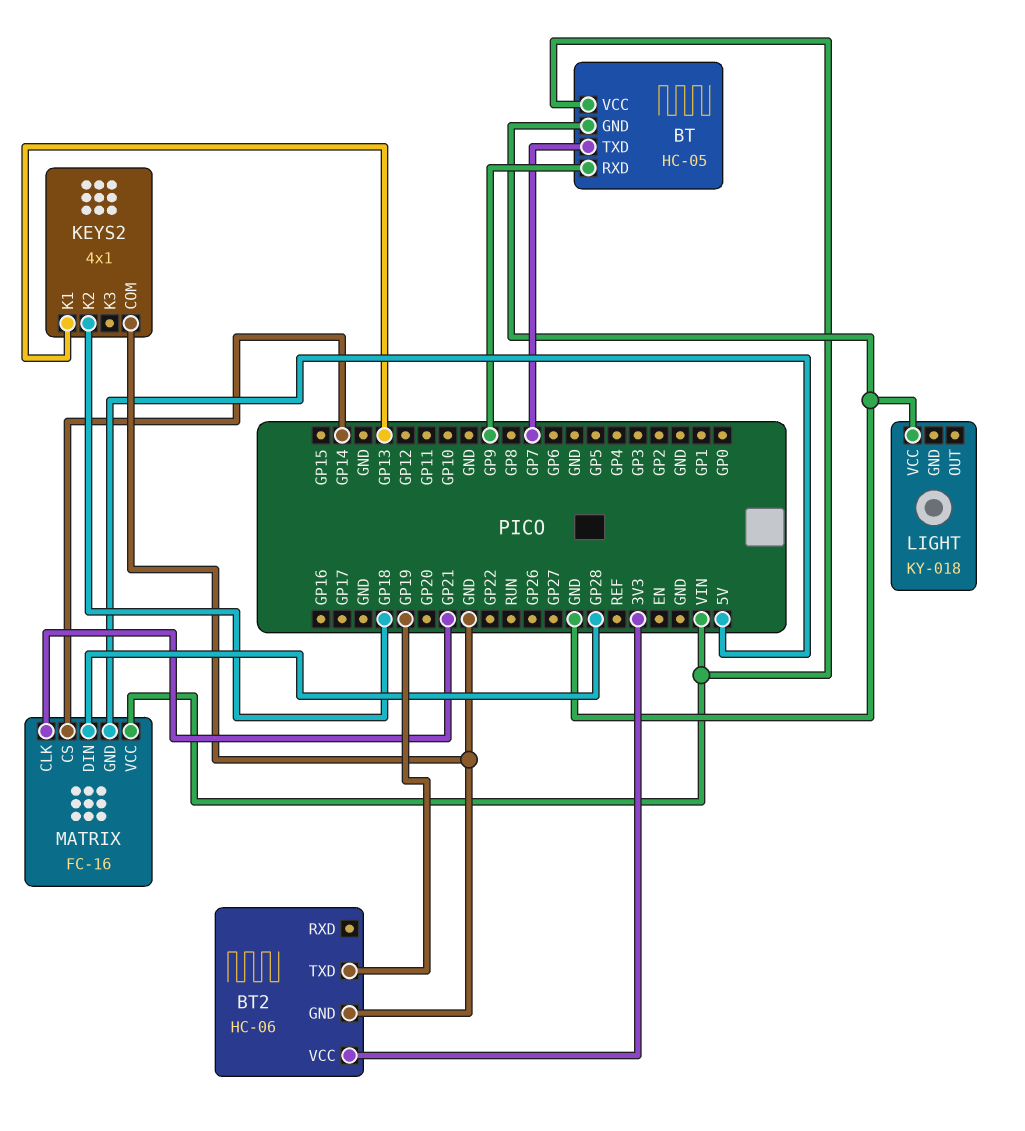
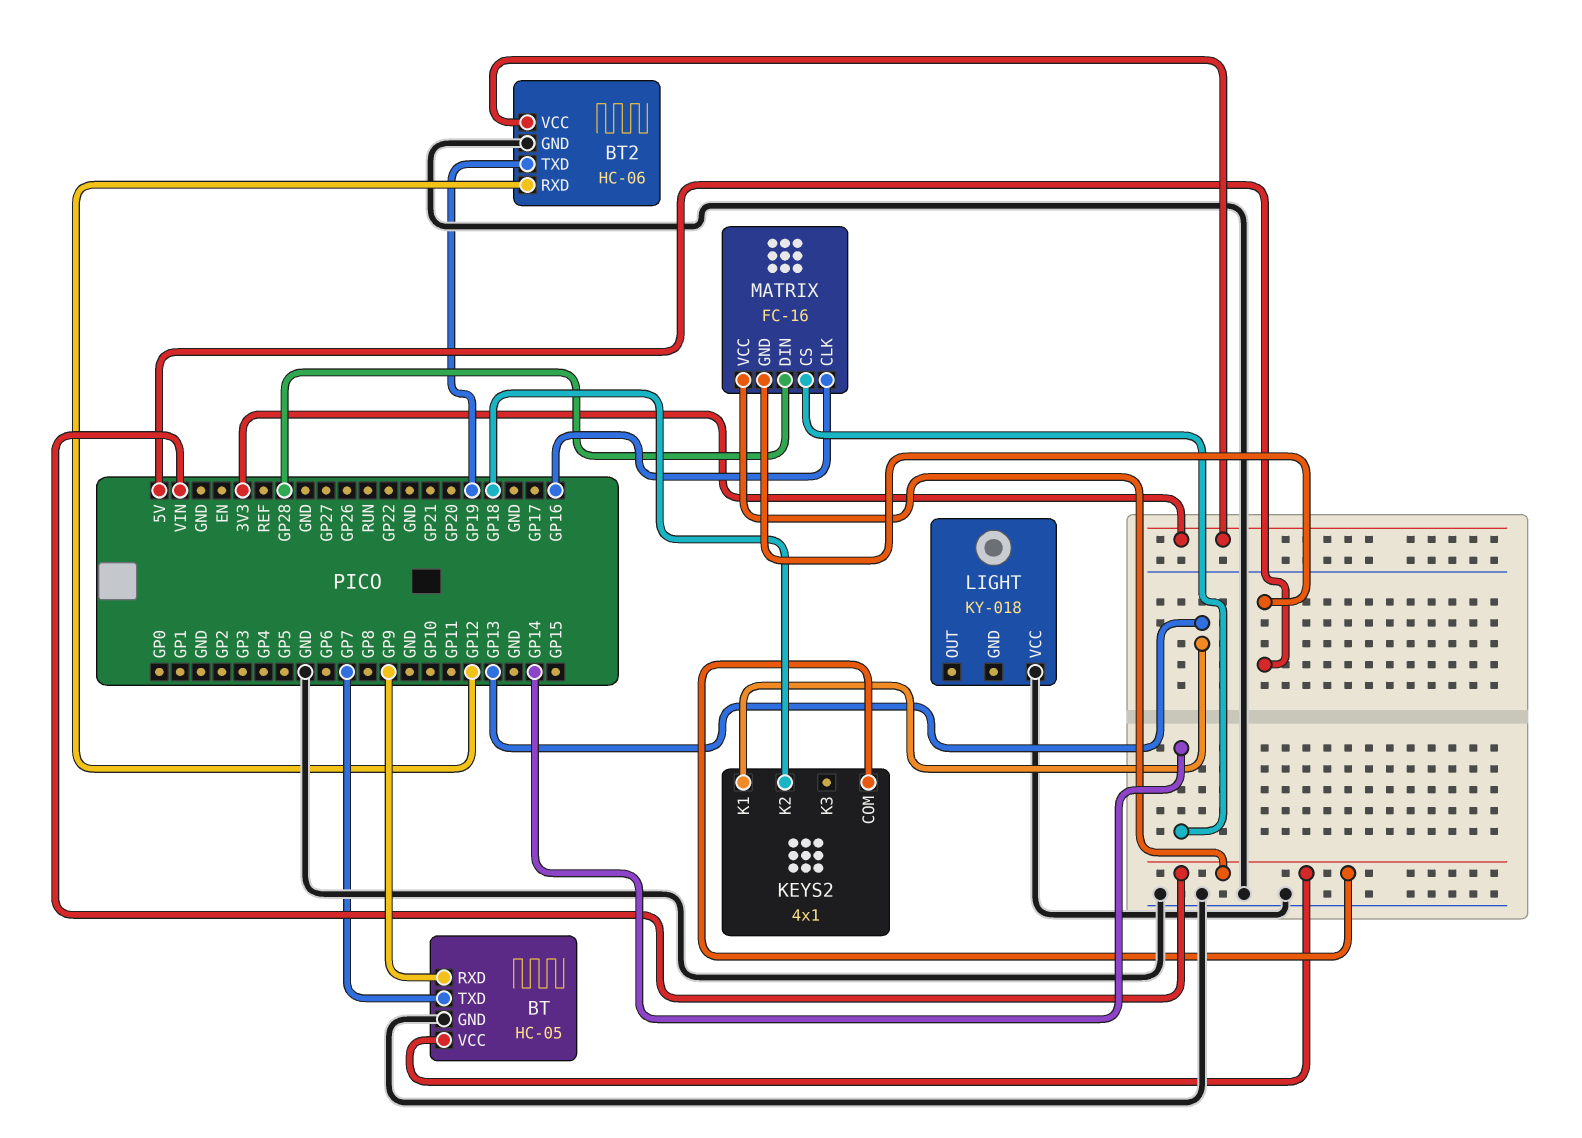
BT2 pin RXD: none -> GP12
KEYS2 pin COM: GND -> VIN
MATRIX pin CLK: GP21 -> GP16

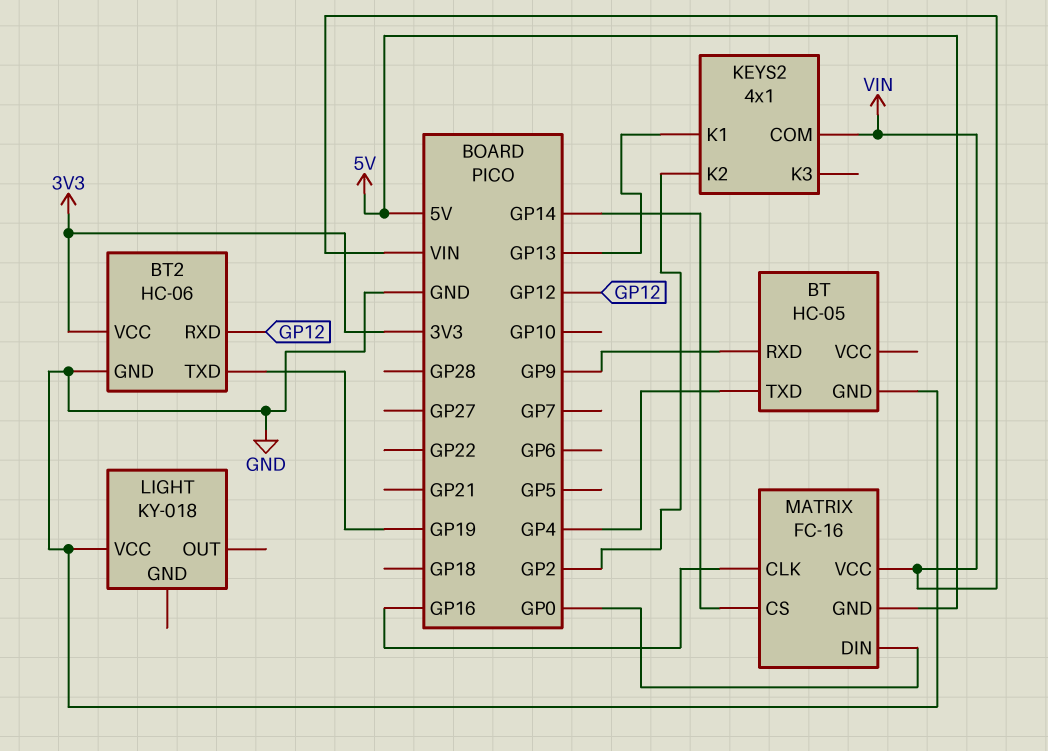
BT pin TXD: GP7 -> GP4
BT pin VCC: VIN -> none
KEYS2 pin K2: GP18 -> GP2
MATRIX pin DIN: GP28 -> GP0

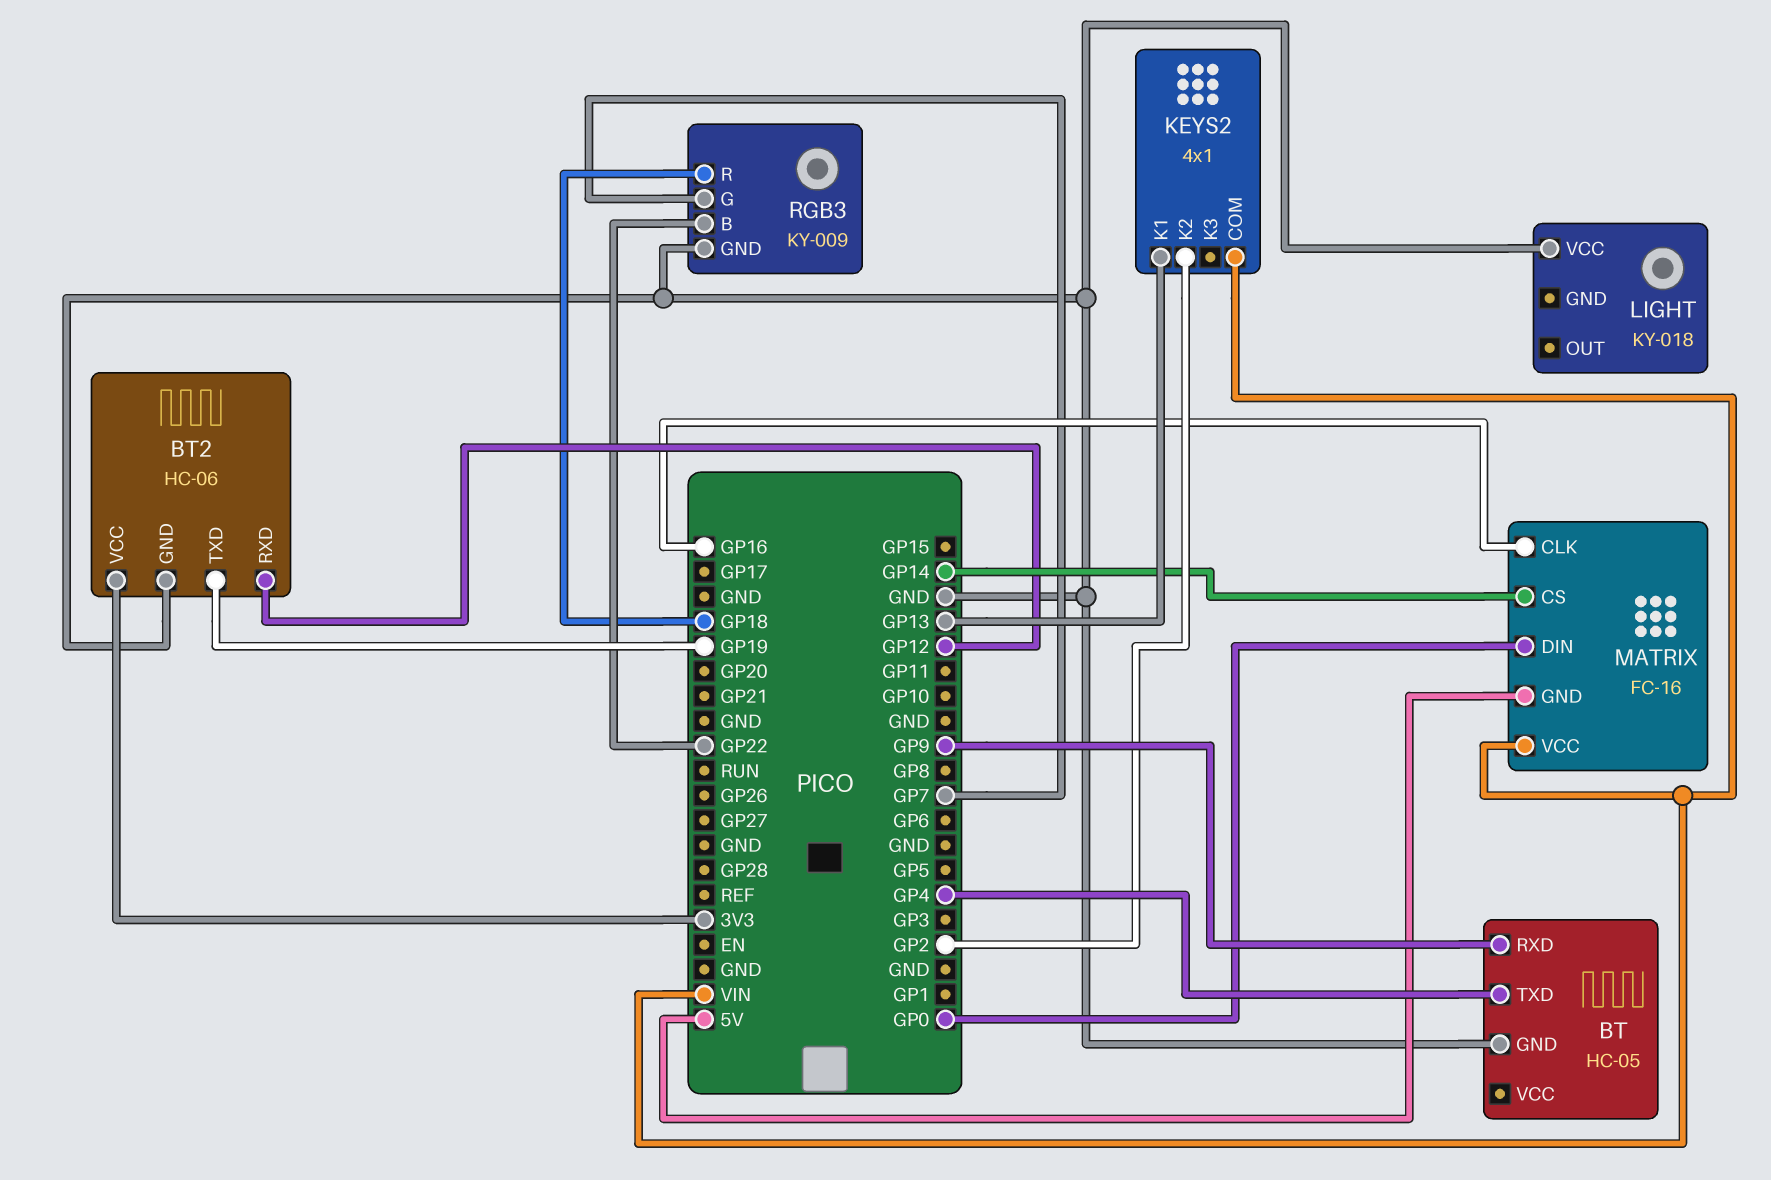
RGB3: none -> KY-009
RGB3 pin B: none -> GP22
RGB3 pin G: none -> GP7
RGB3 pin GND: none -> GND
RGB3 pin R: none -> GP18

